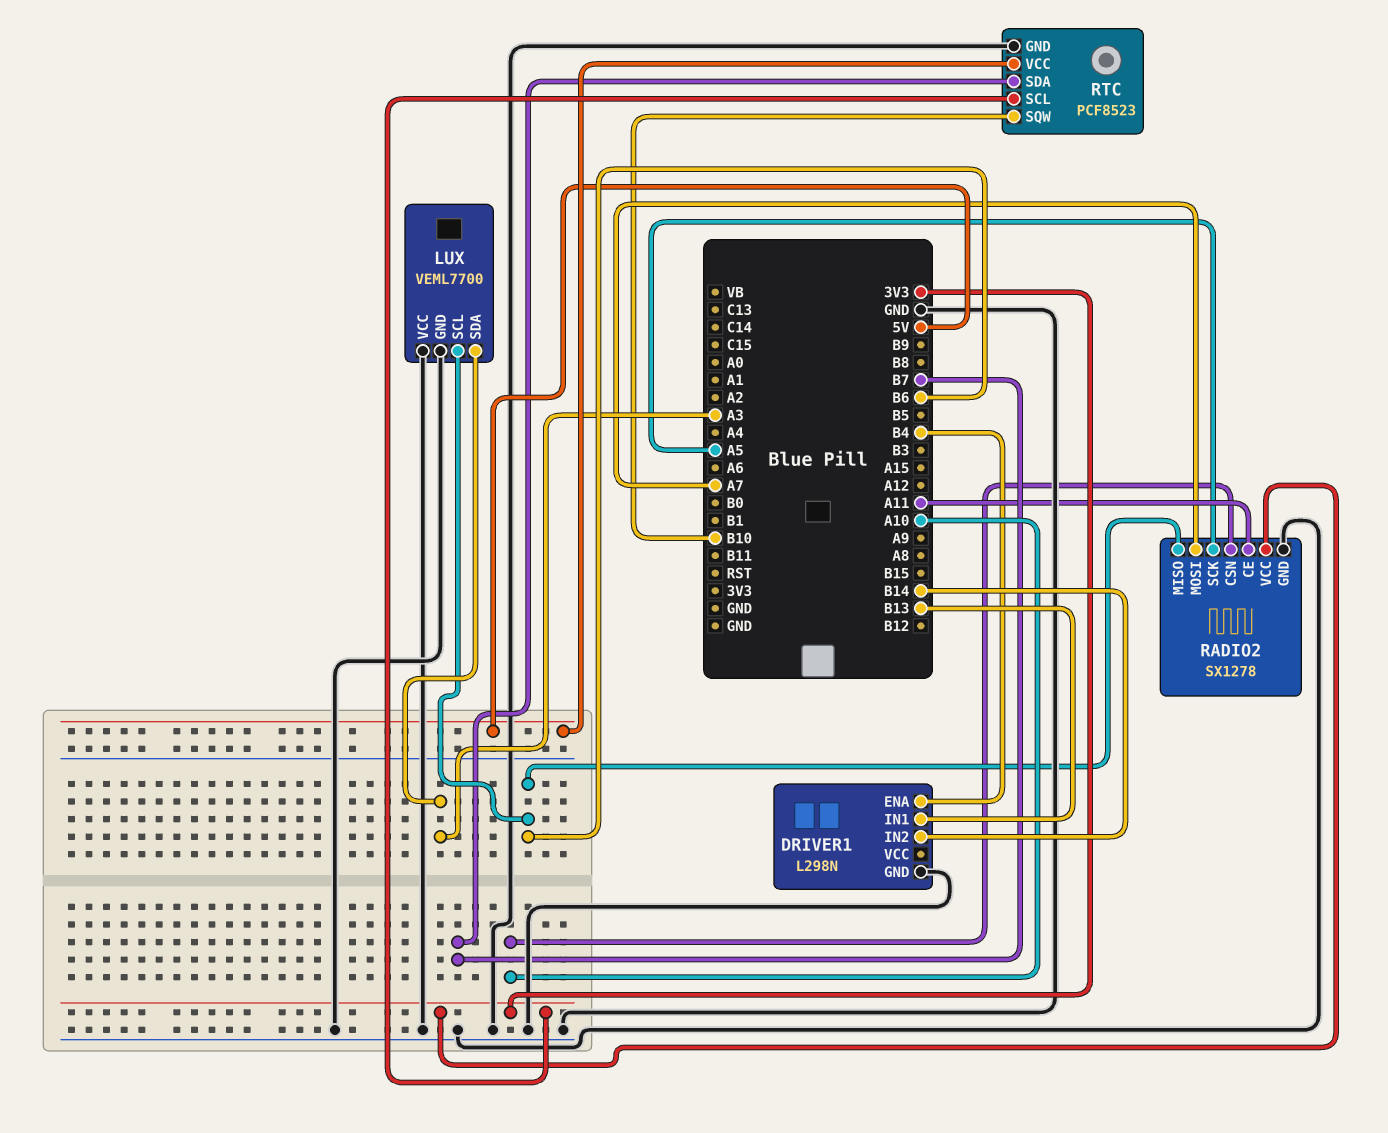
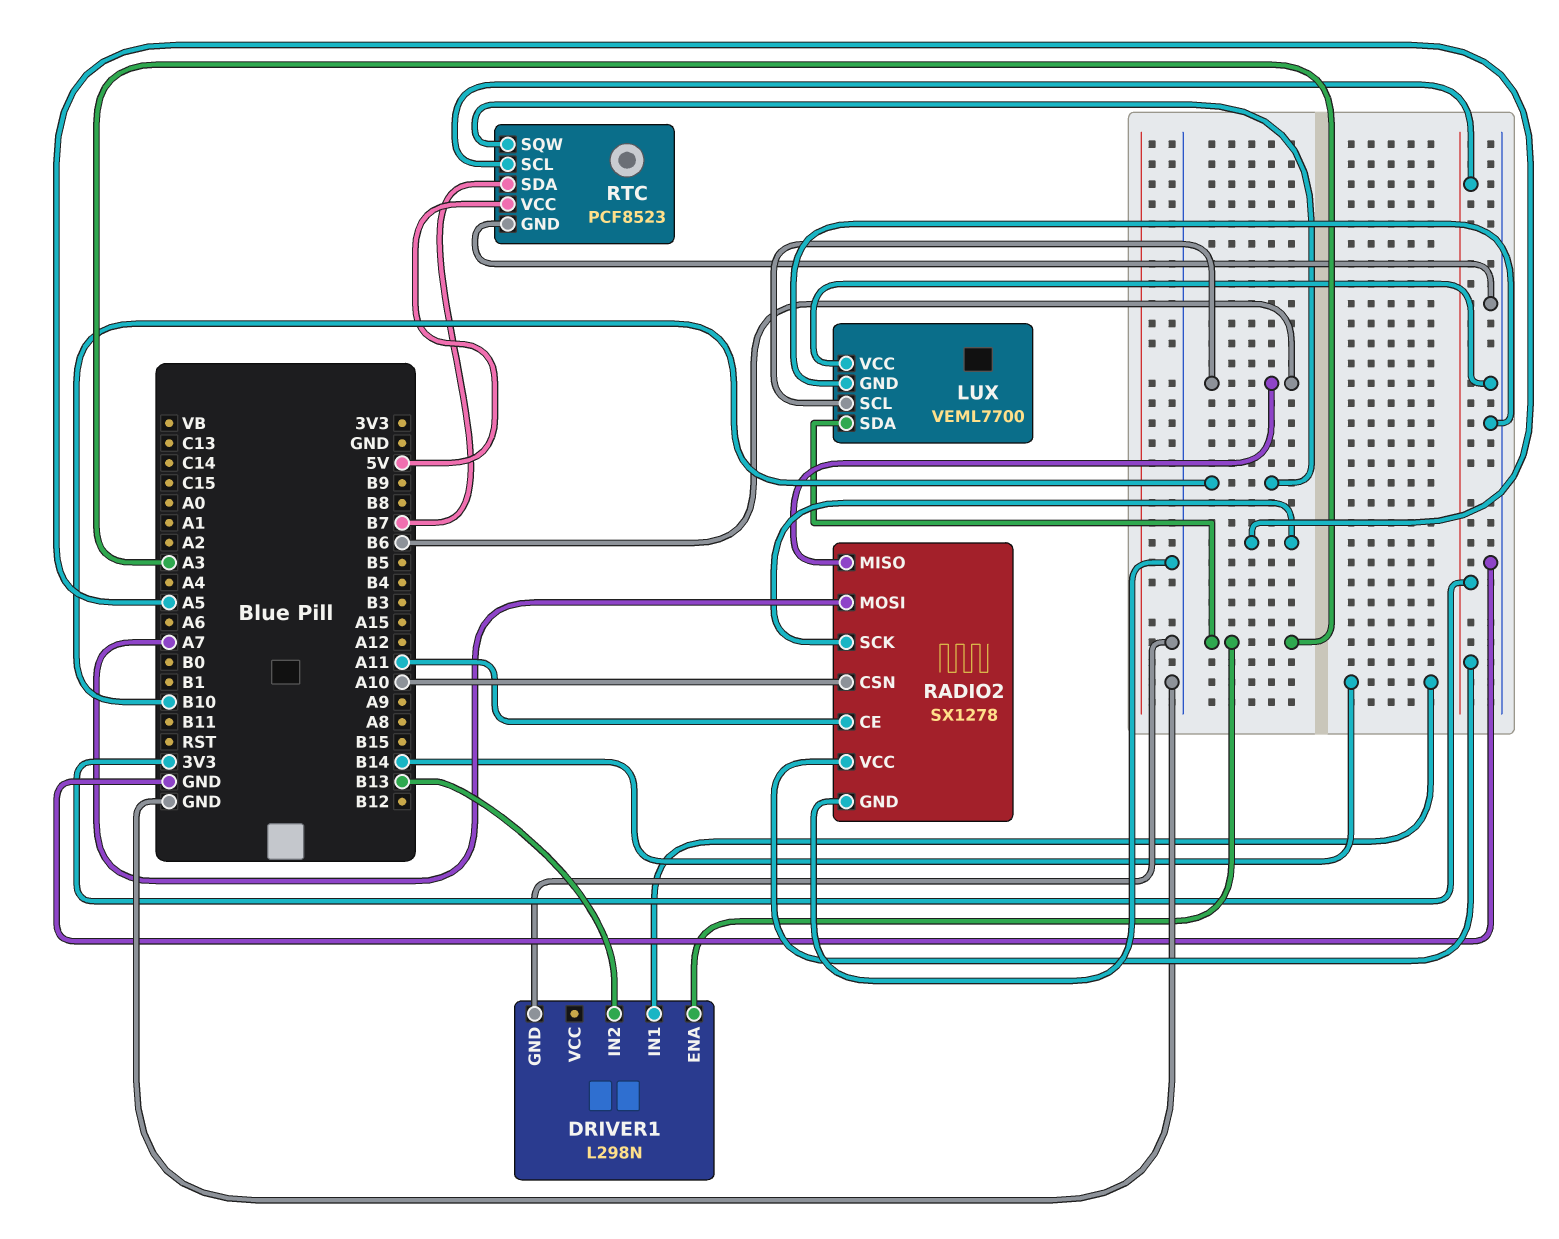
DRIVER1 pin ENA: B4 -> A3
DRIVER1 pin IN1: B13 -> B14
DRIVER1 pin IN2: B14 -> B13

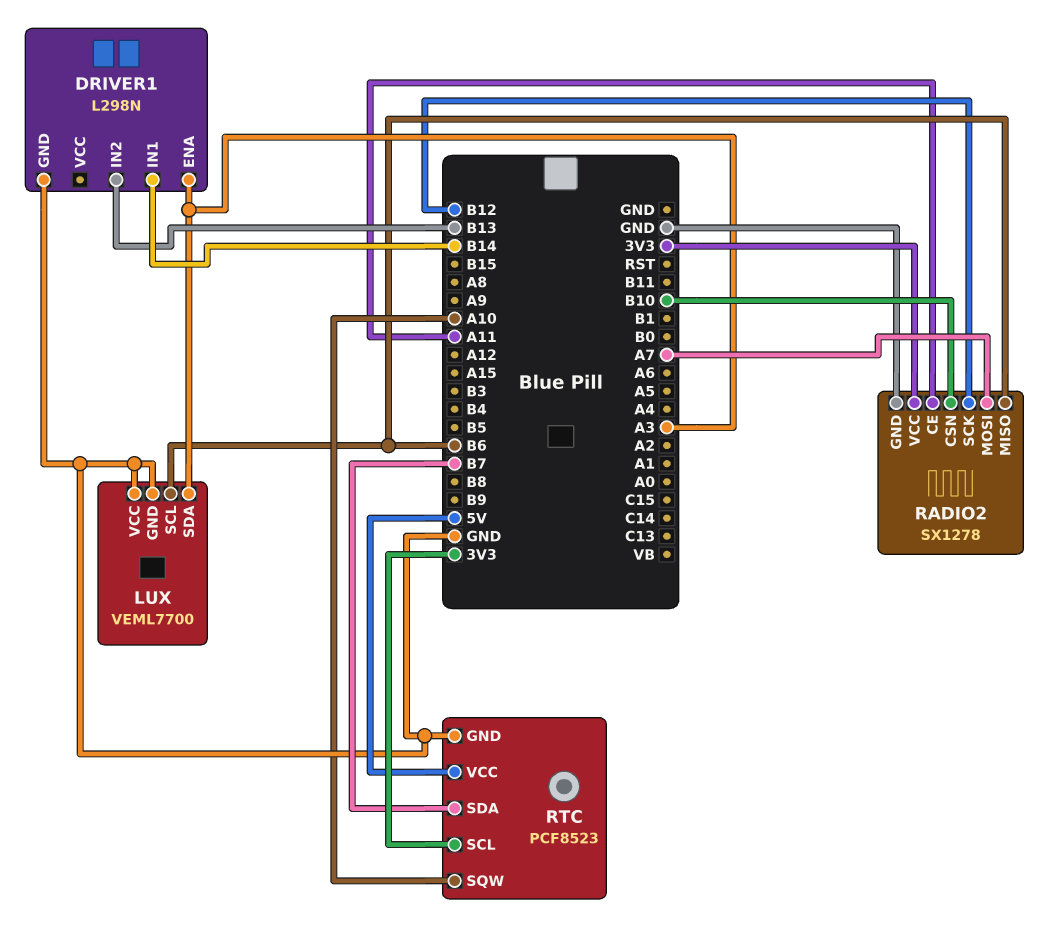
RADIO2 pin CSN: A10 -> B10
RADIO2 pin SCK: A5 -> B12
RTC pin SQW: B10 -> A10

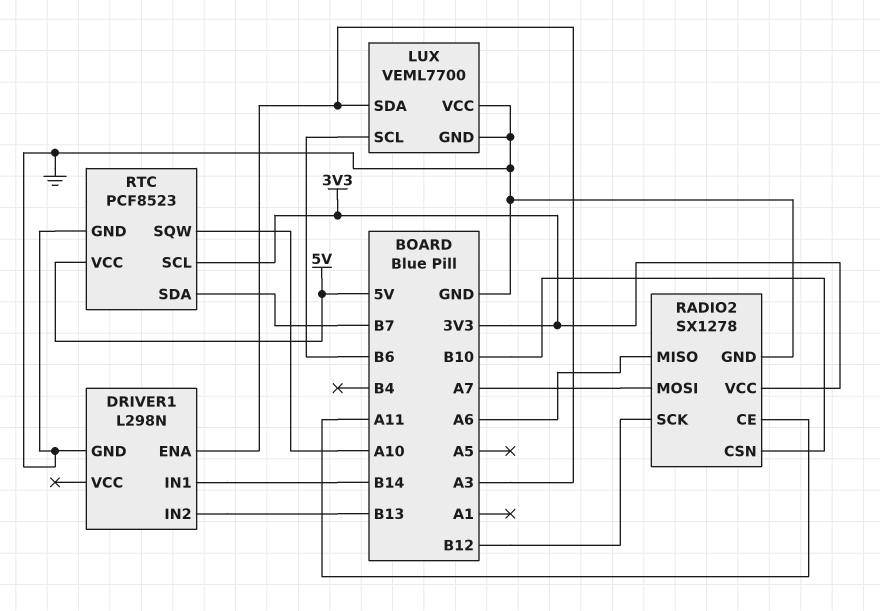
RADIO2 pin MISO: B6 -> A6

